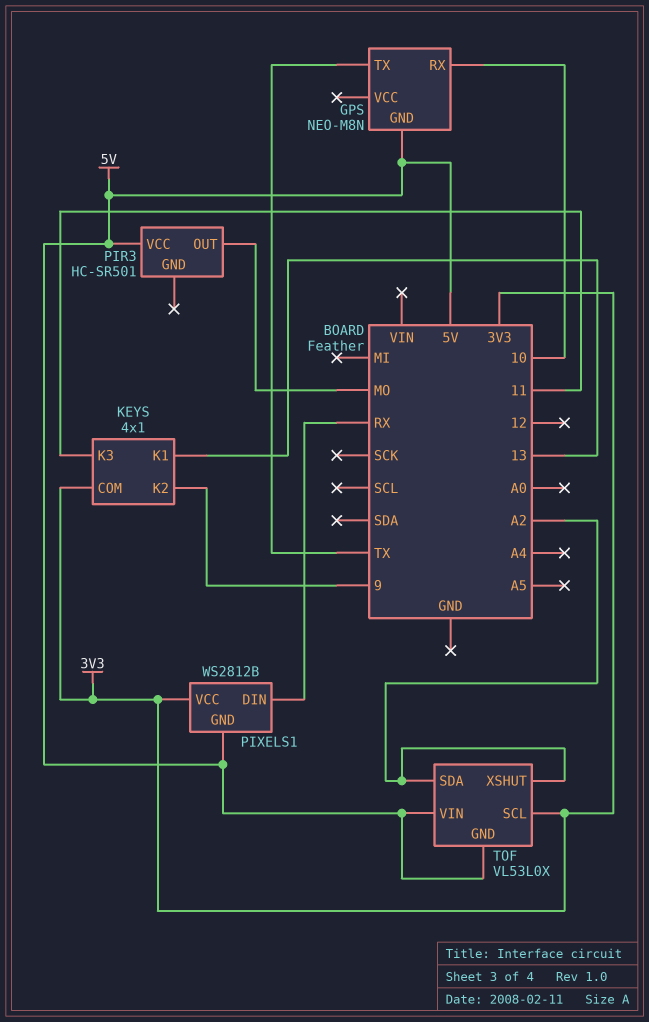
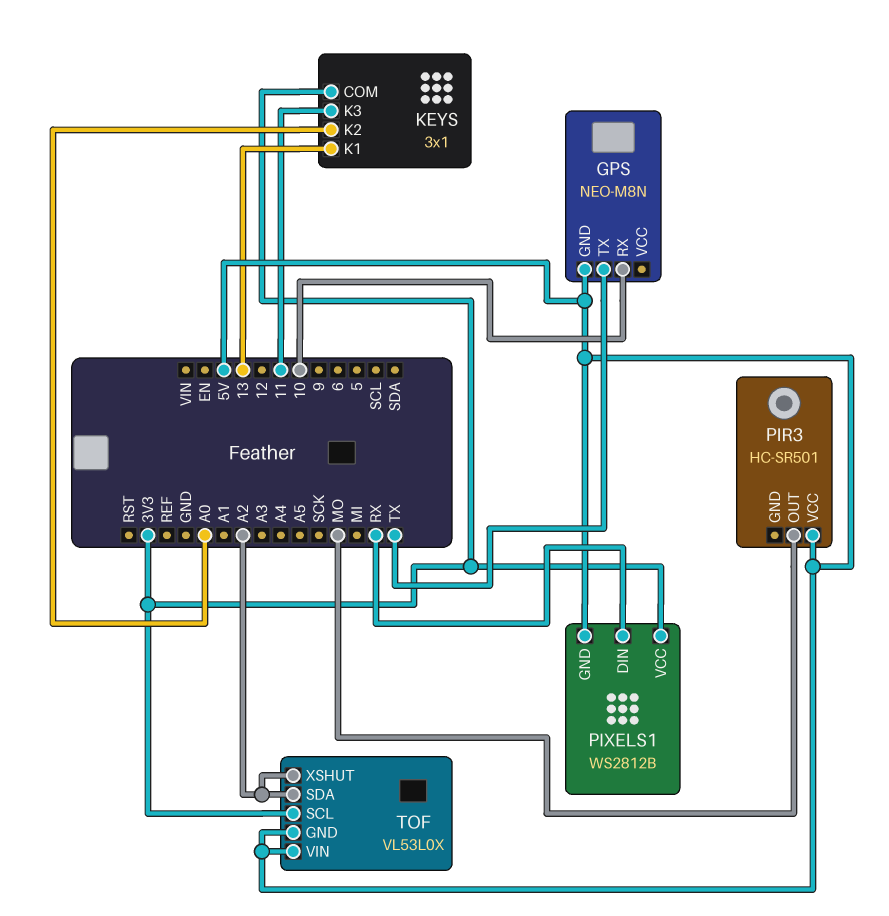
KEYS: 4x1 -> 3x1
KEYS pin K2: 9 -> A0

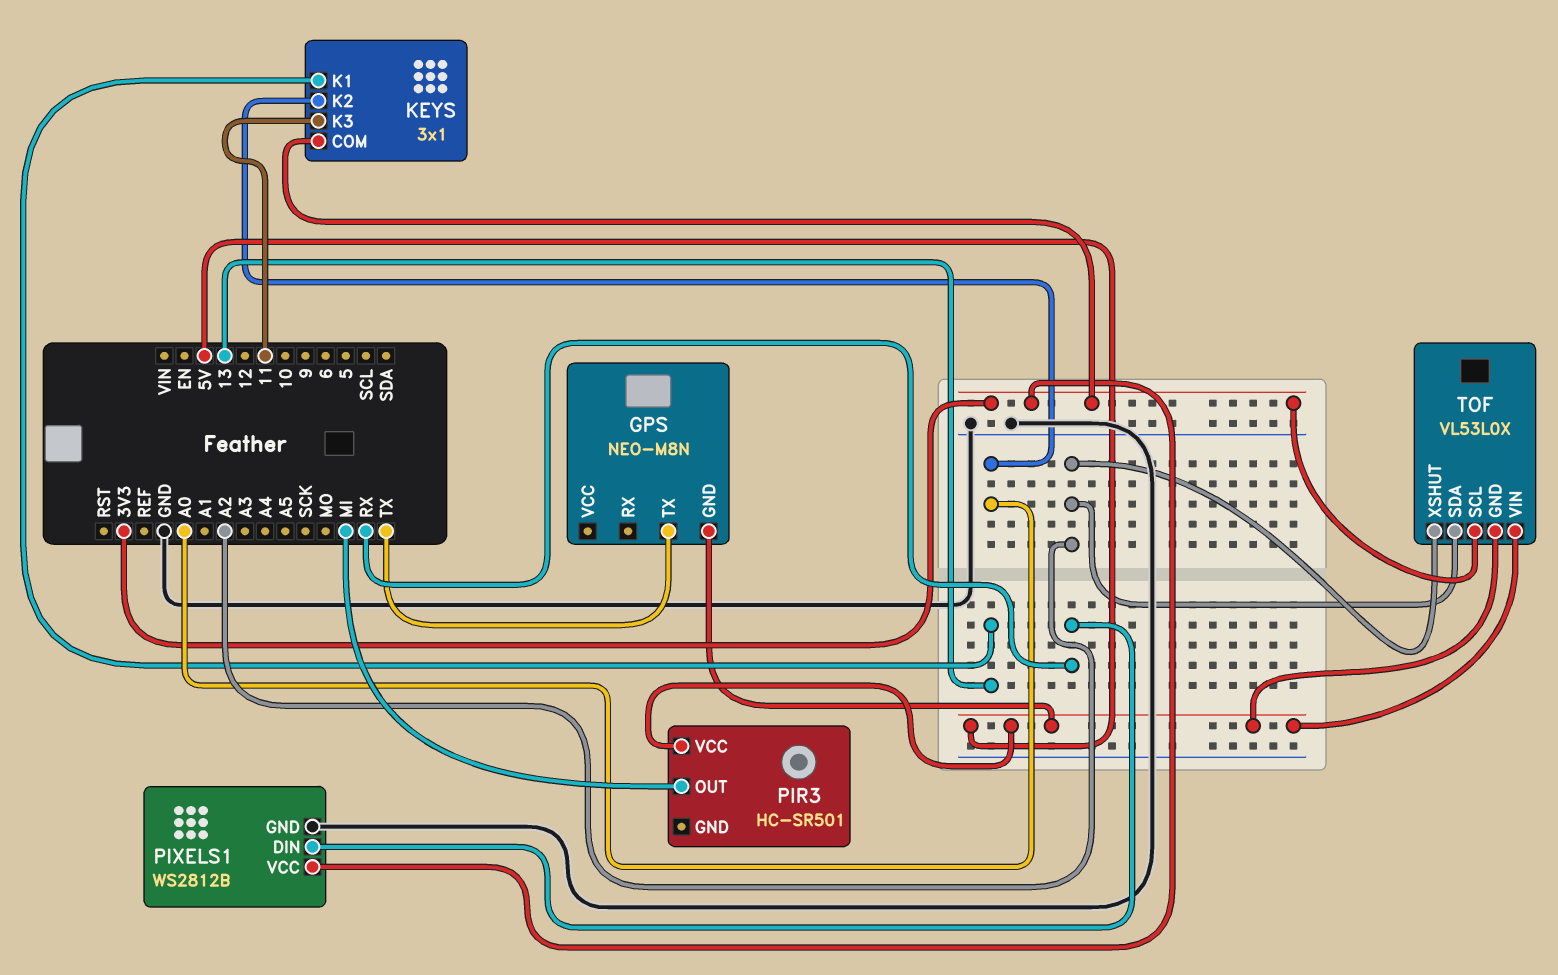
GPS pin RX: 10 -> none
PIR3 pin OUT: MO -> MI
PIXELS1 pin GND: 5V -> GND

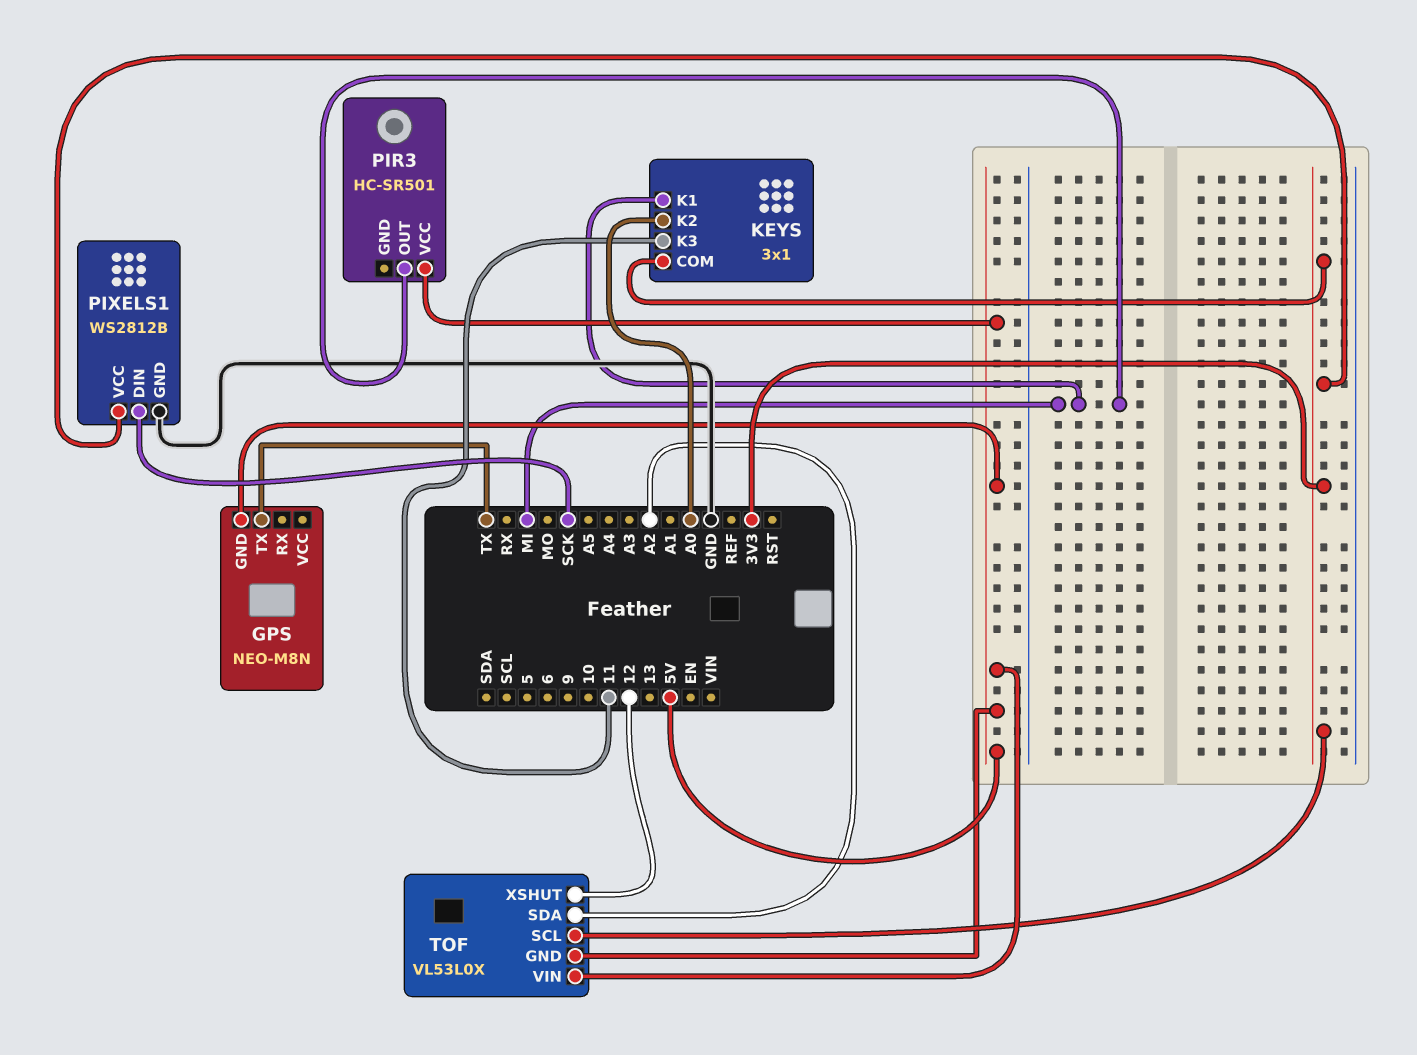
KEYS pin K1: 13 -> MI
PIXELS1 pin DIN: RX -> SCK
TOF pin XSHUT: A2 -> 12

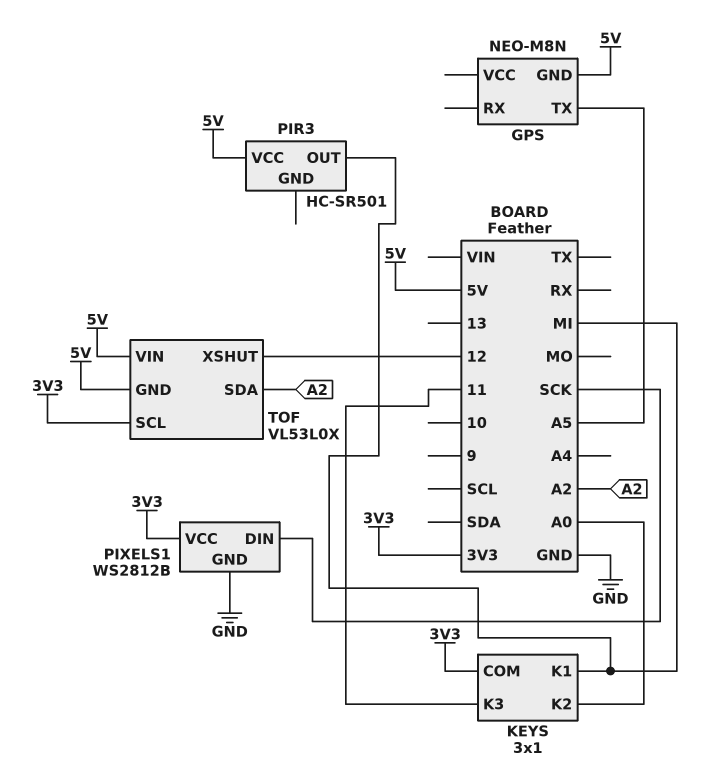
GPS pin TX: TX -> A5

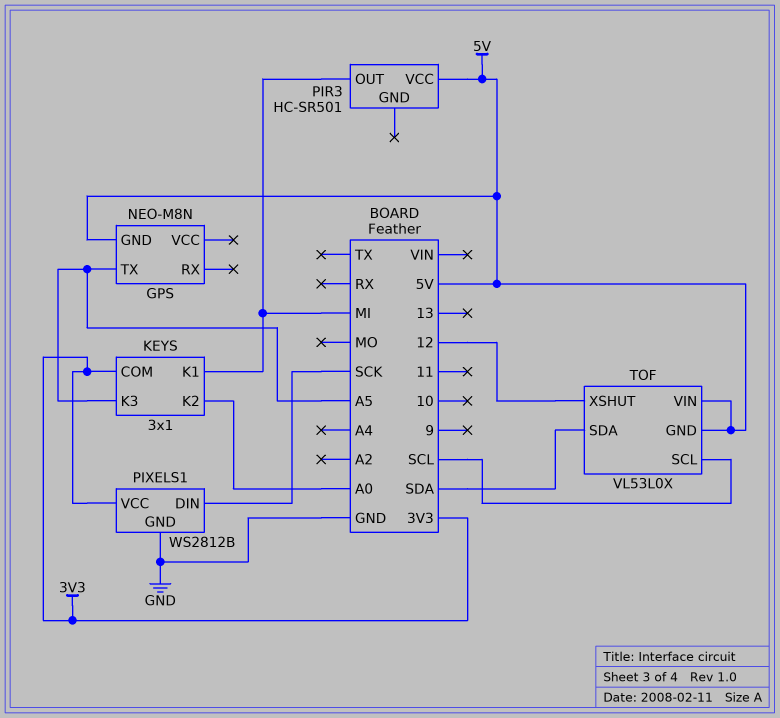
KEYS pin K3: 11 -> A5
TOF pin SCL: 3V3 -> SCL
TOF pin SDA: A2 -> SDA

